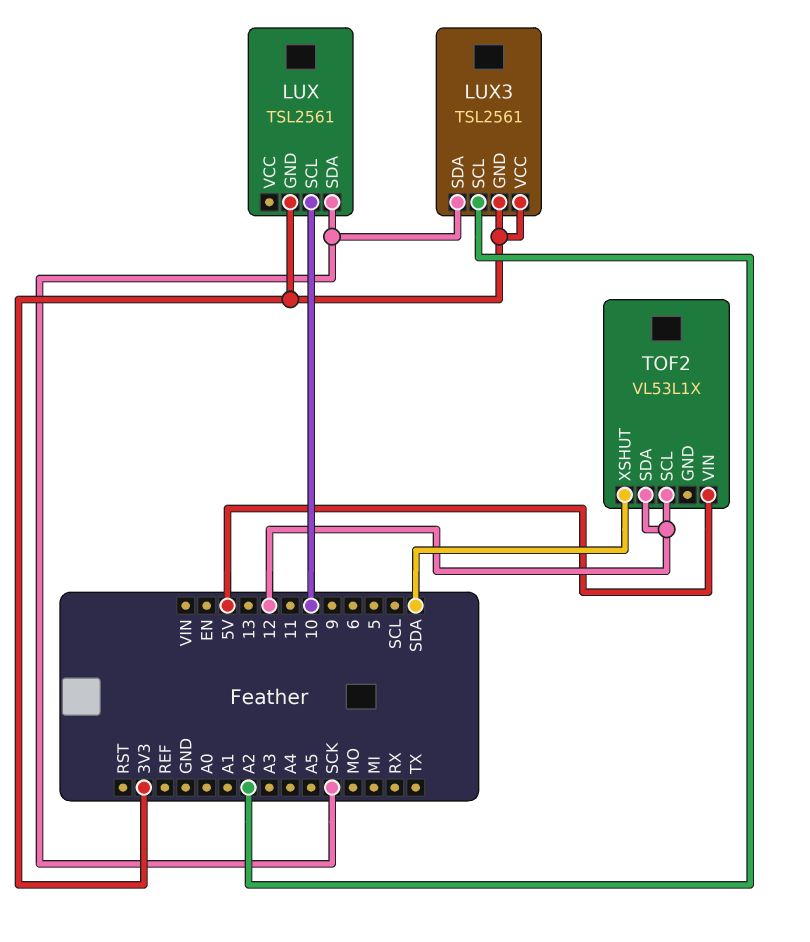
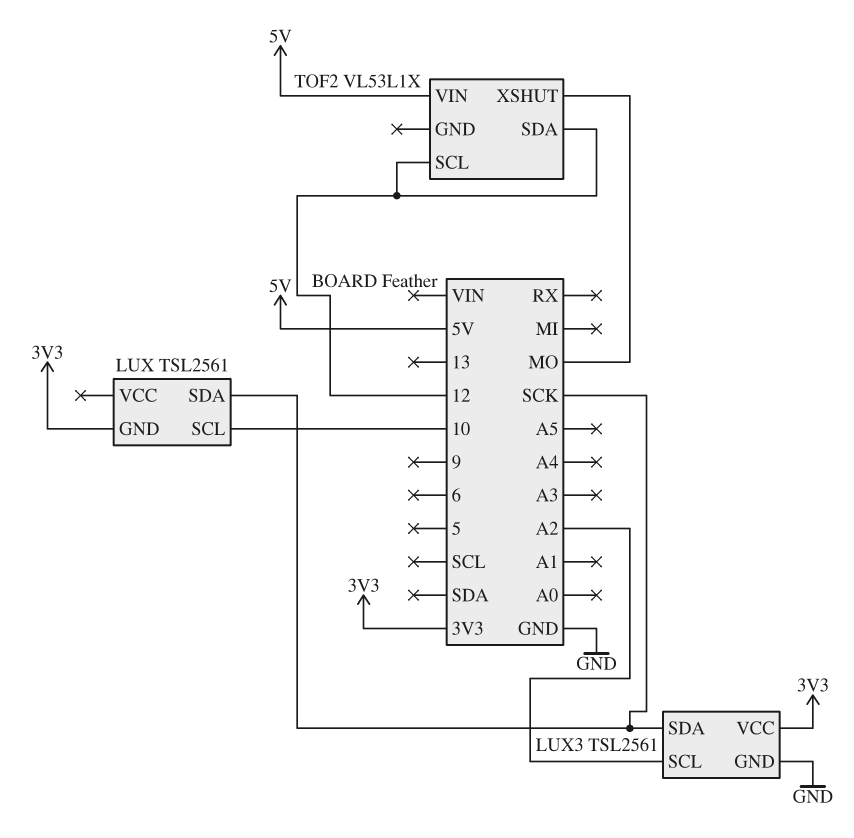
LUX3 pin GND: 3V3 -> GND
TOF2 pin XSHUT: SDA -> MO

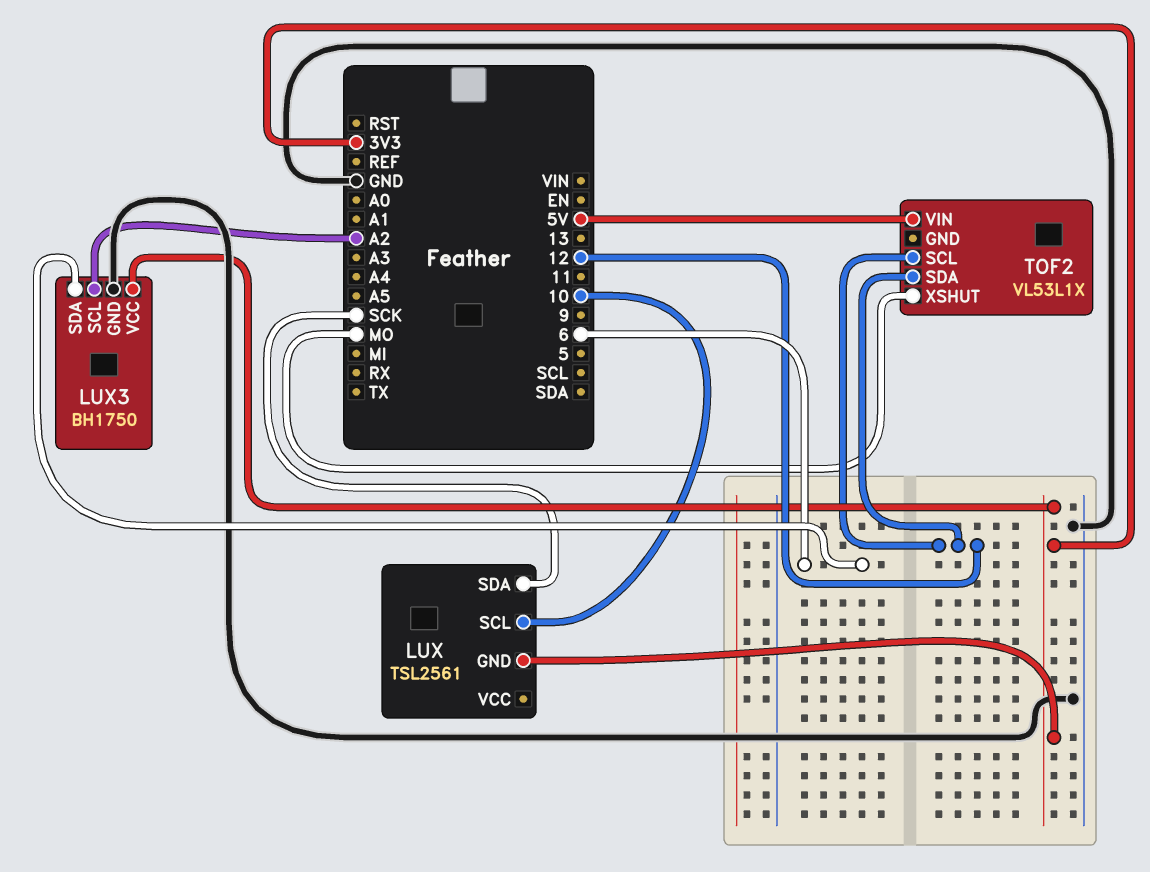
LUX3: TSL2561 -> BH1750
LUX3 pin SDA: SCK -> 6

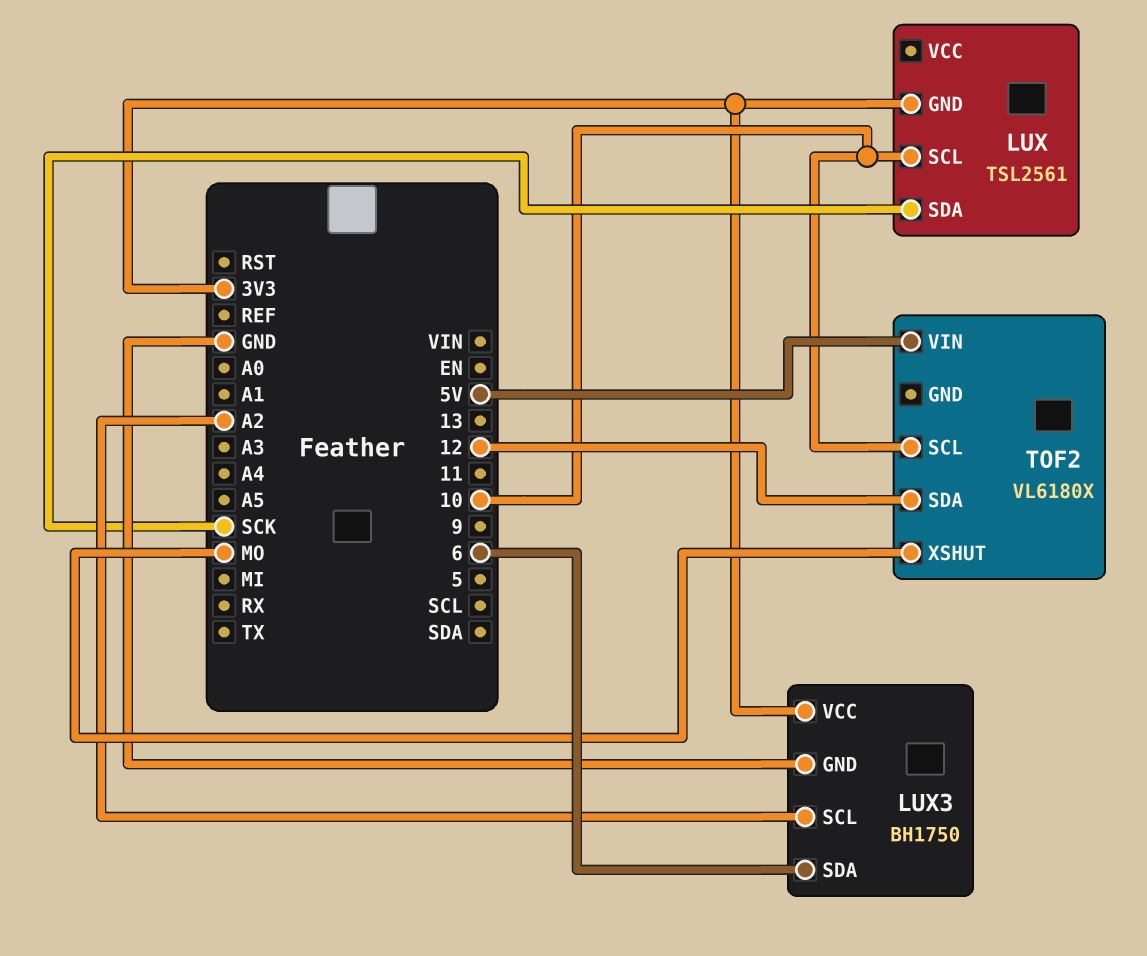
TOF2: VL53L1X -> VL6180X
TOF2 pin SCL: 12 -> 10

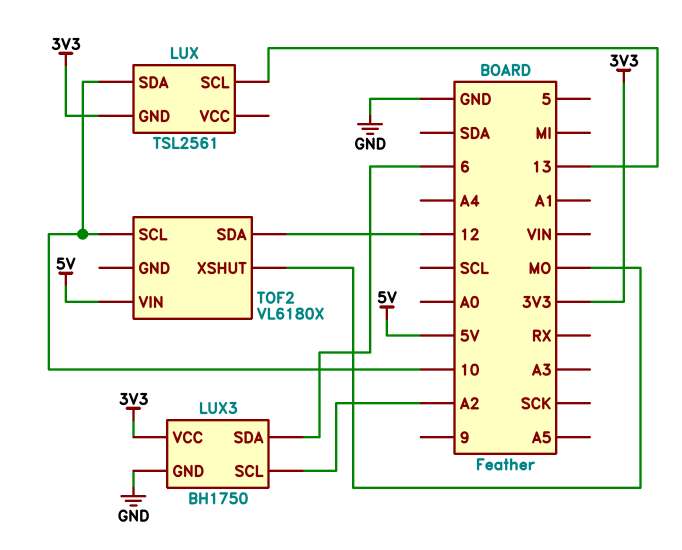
LUX pin SCL: 10 -> 13
LUX pin SDA: SCK -> 10

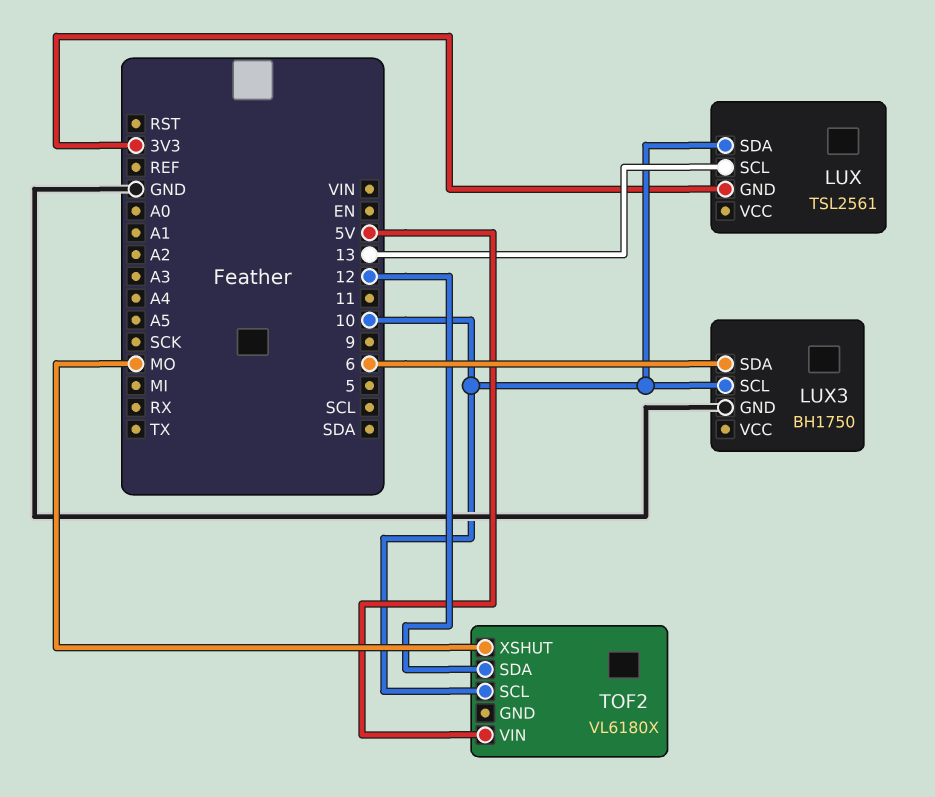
LUX3 pin SCL: A2 -> 10
LUX3 pin VCC: 3V3 -> none

